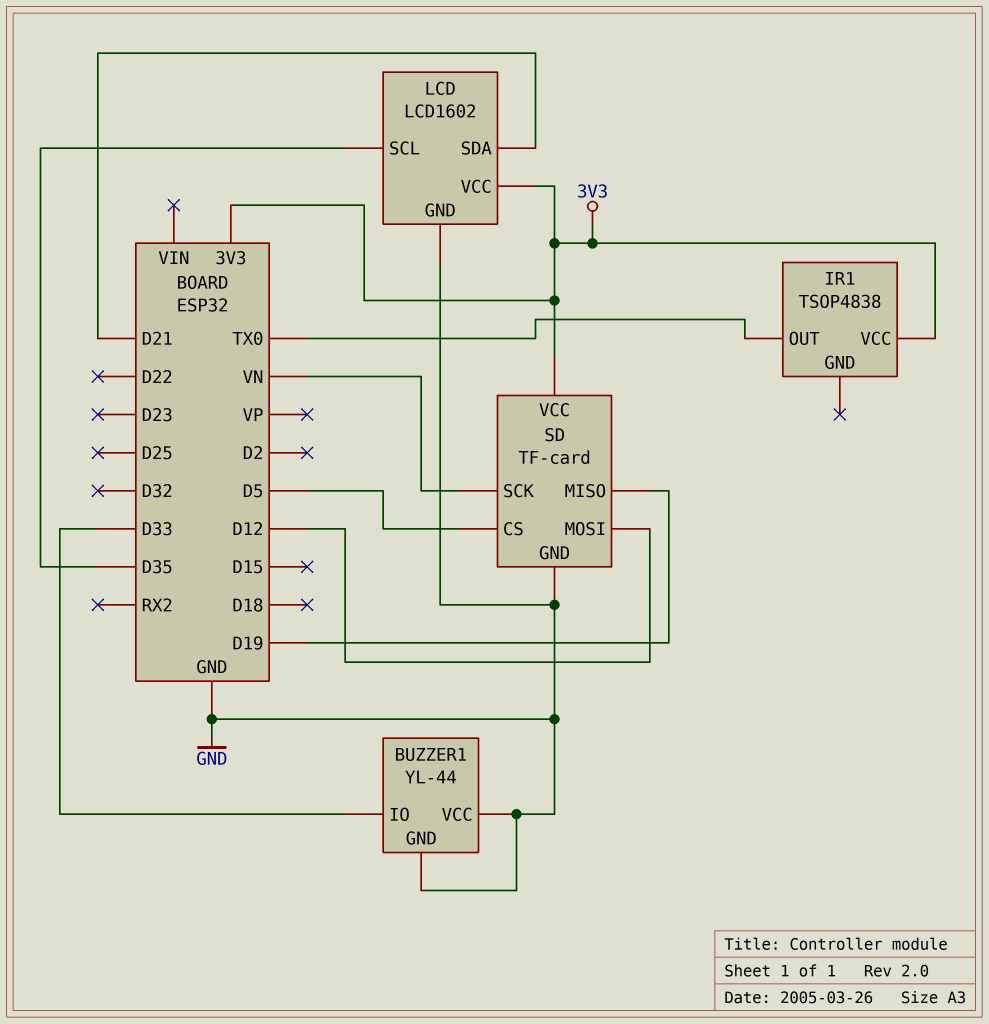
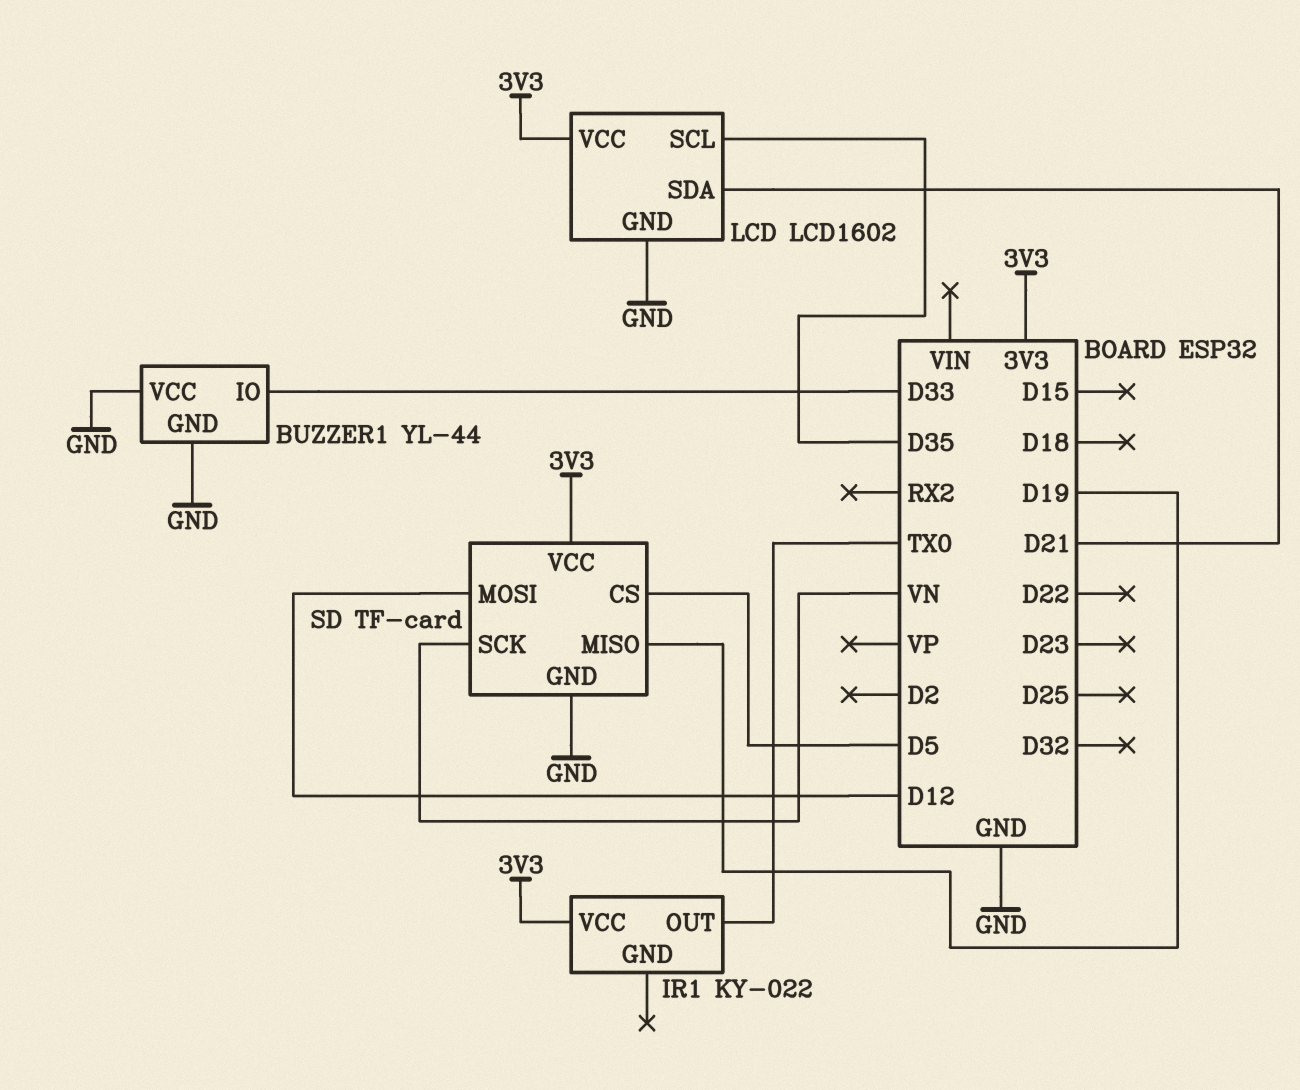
IR1: TSOP4838 -> KY-022

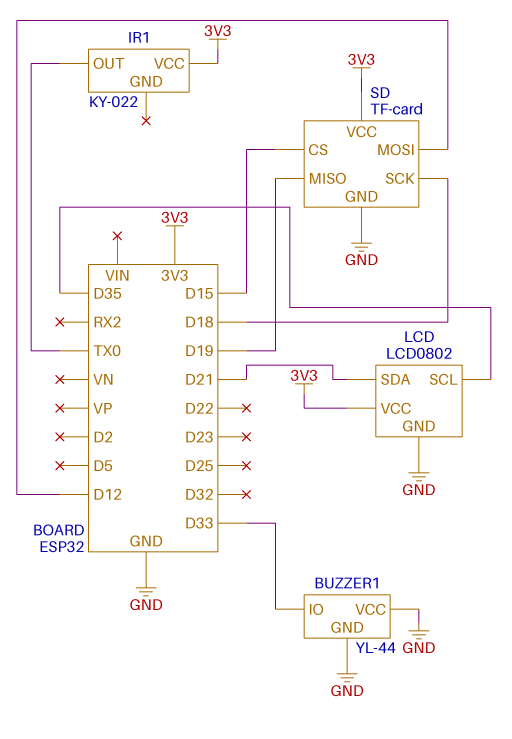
LCD: LCD1602 -> LCD0802
SD pin CS: D5 -> D15
SD pin SCK: VN -> D18

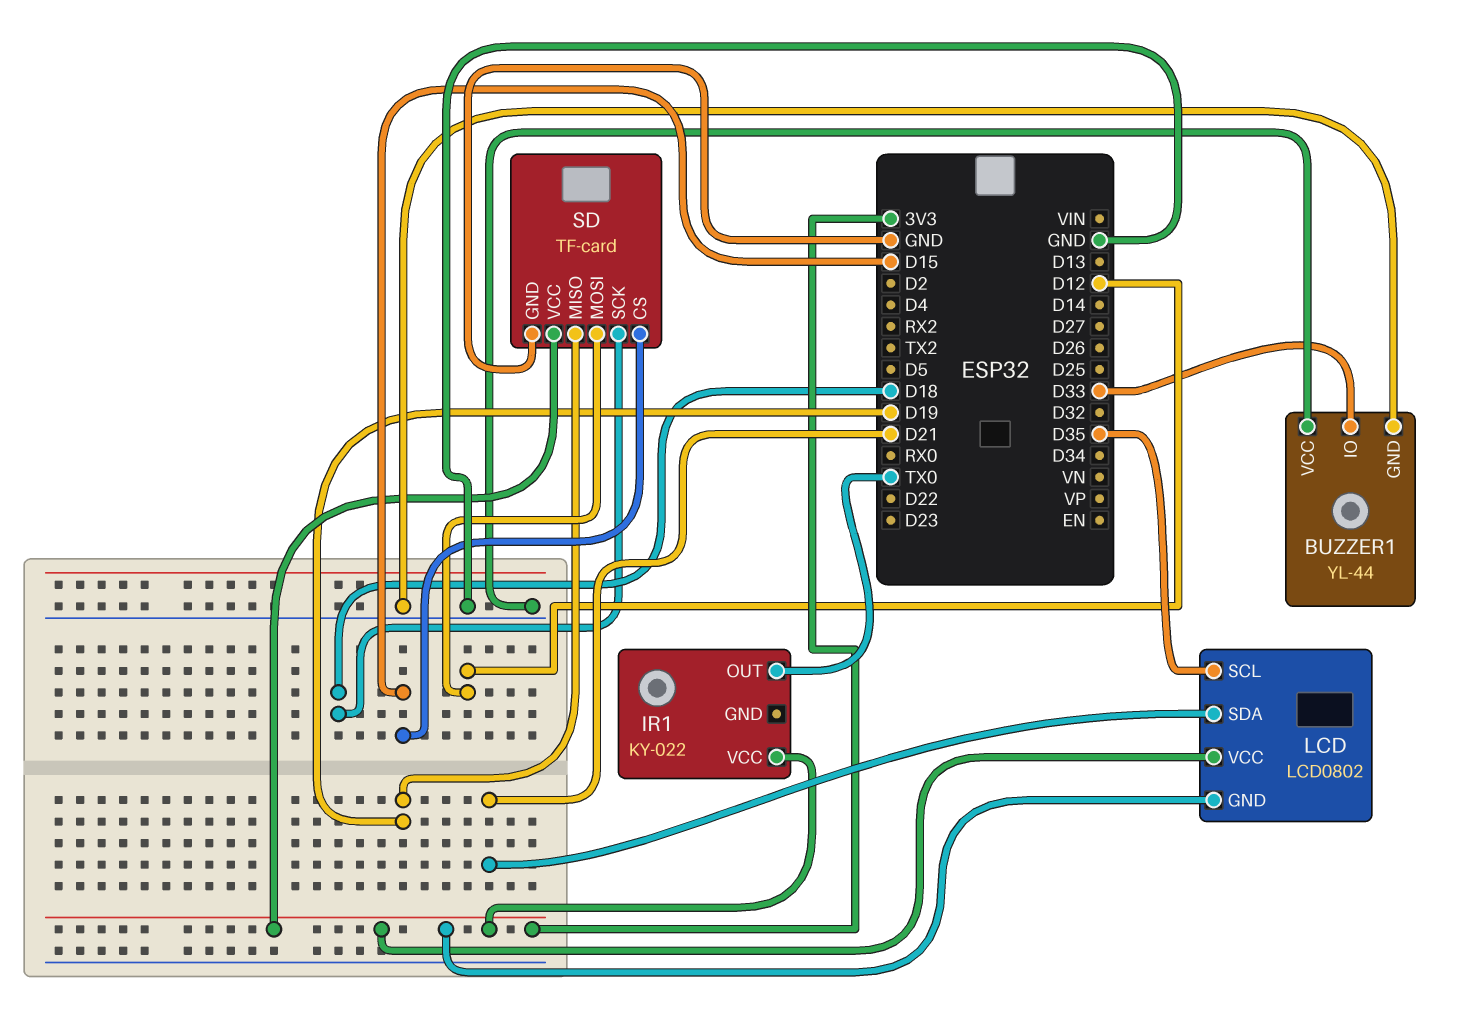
LCD pin GND: GND -> 3V3

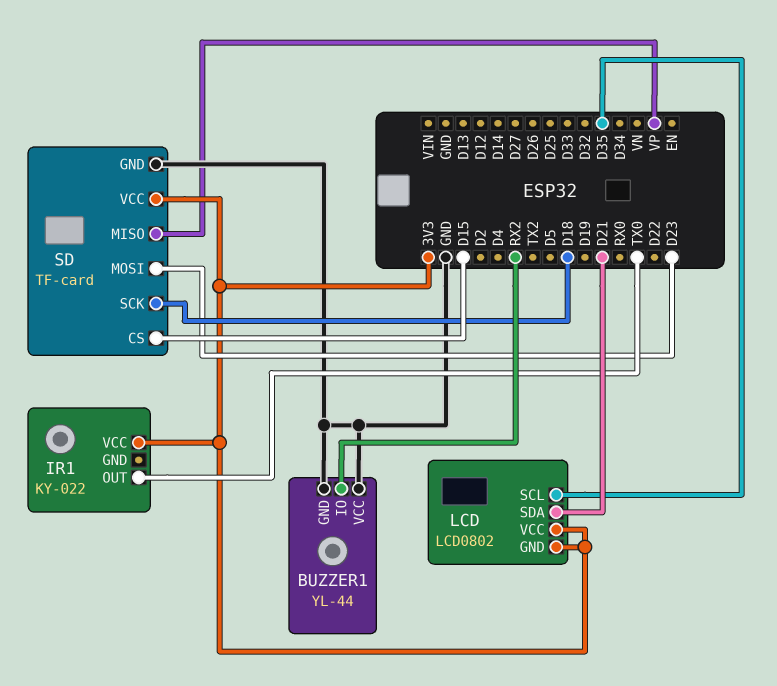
BUZZER1 pin IO: D33 -> RX2
SD pin MISO: D19 -> VP
SD pin MOSI: D12 -> D23

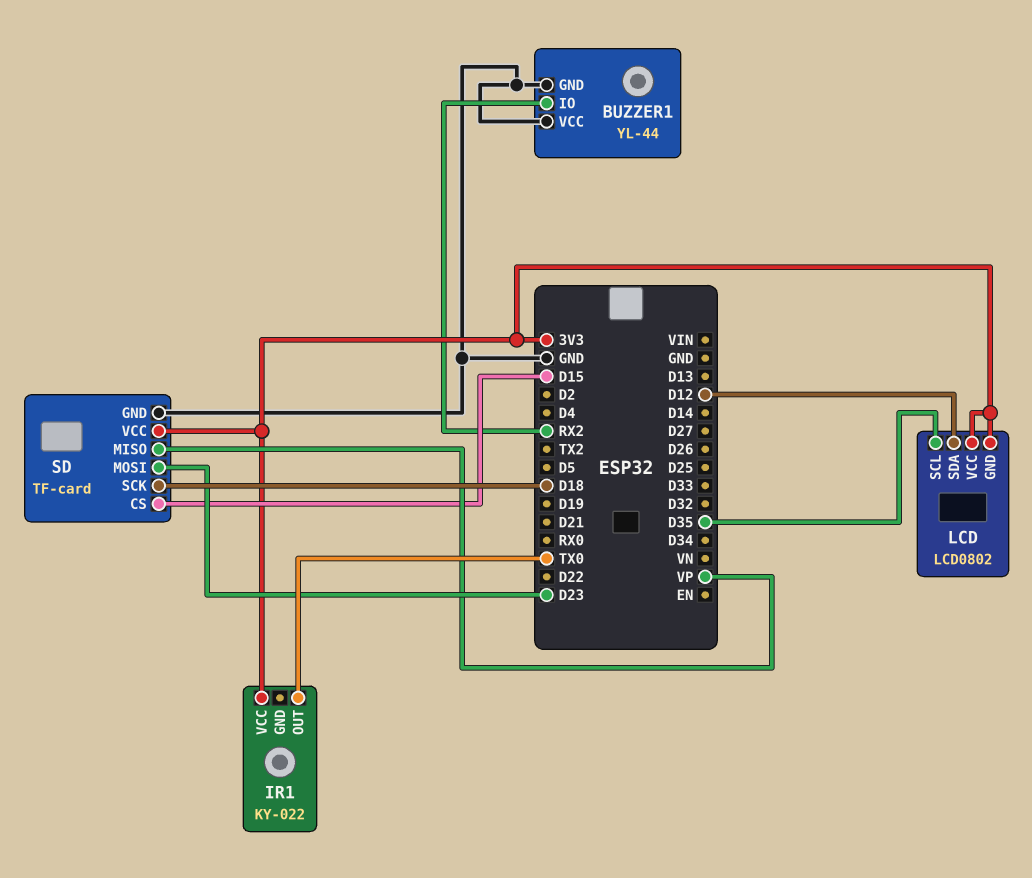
LCD pin SDA: D21 -> D12

